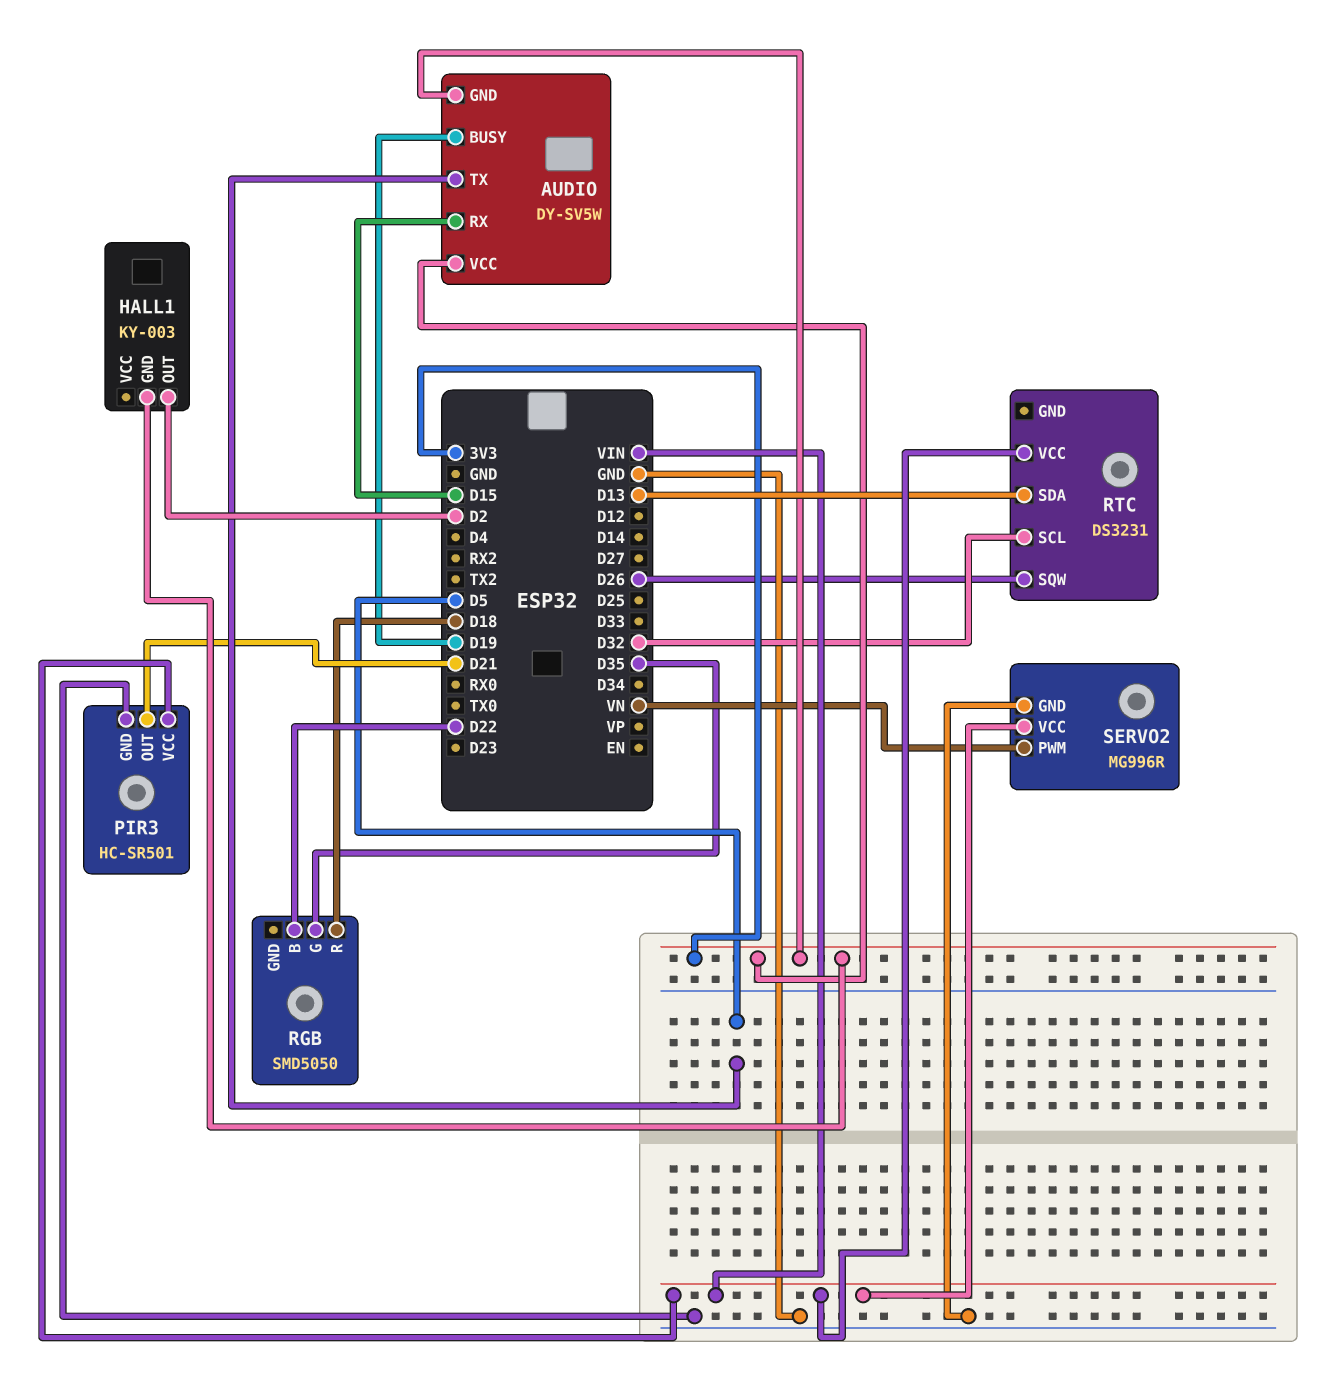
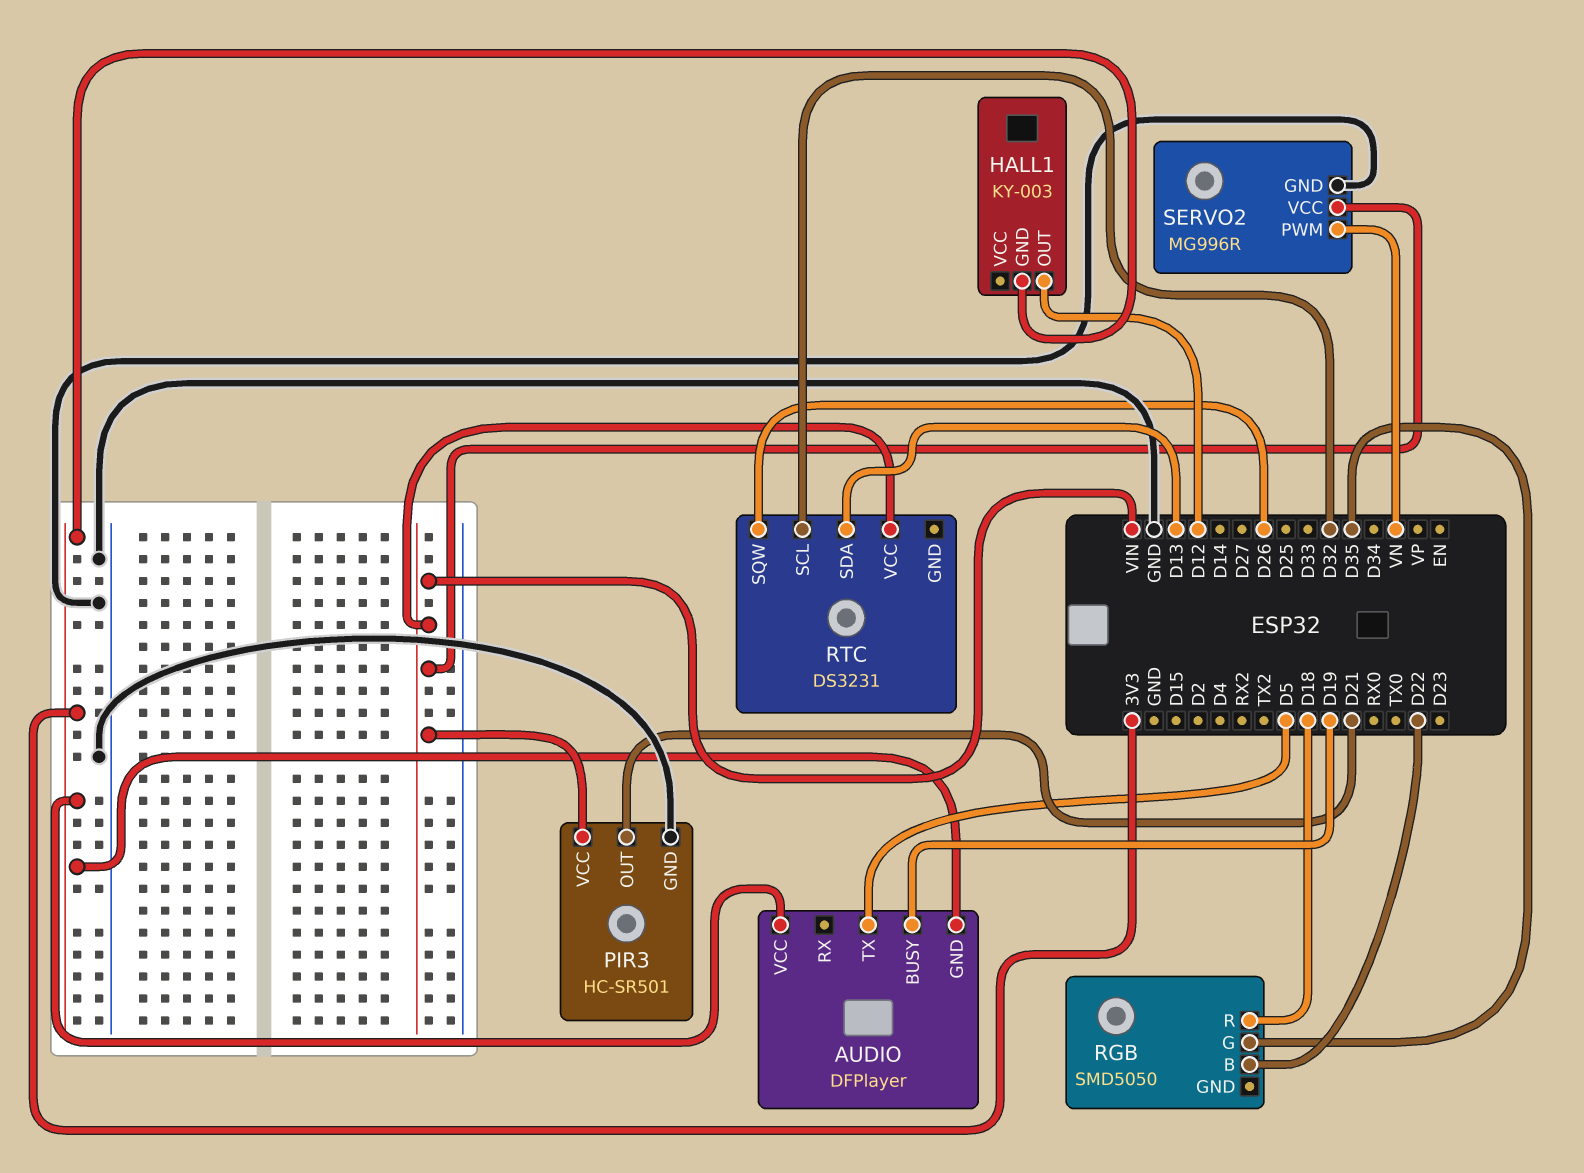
AUDIO: DY-SV5W -> DFPlayer
AUDIO pin RX: D15 -> none
HALL1 pin OUT: D2 -> D12

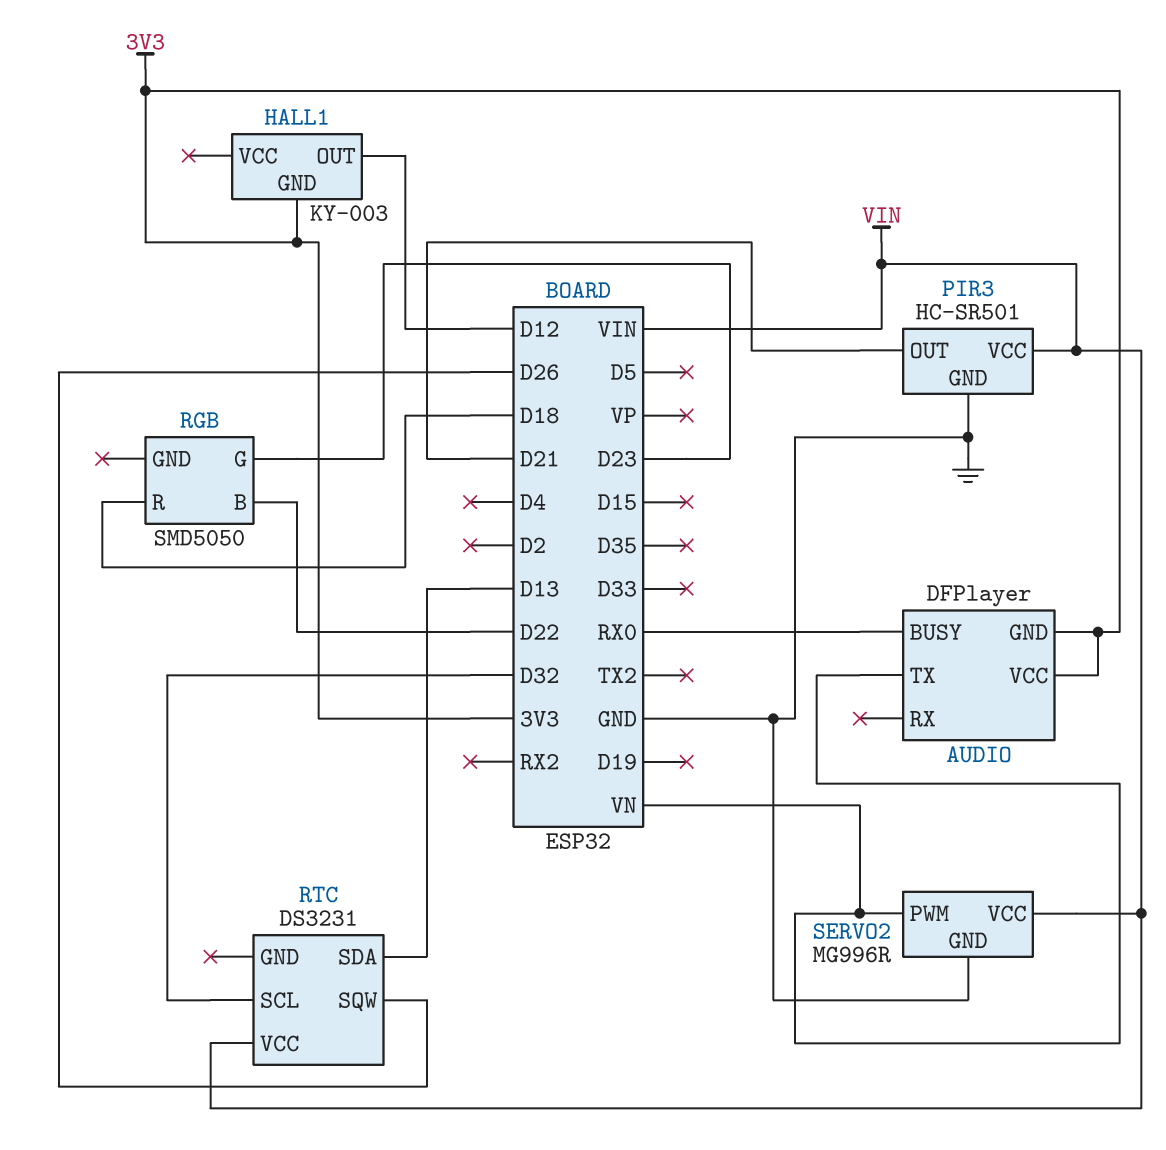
AUDIO pin BUSY: D19 -> RX0
AUDIO pin TX: D5 -> VN
RGB pin G: D35 -> D23

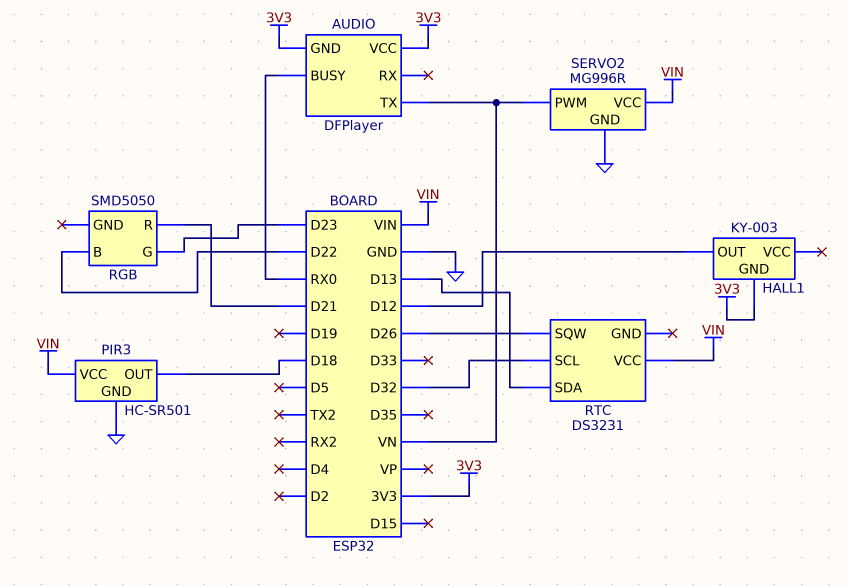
PIR3 pin OUT: D21 -> D18
RGB pin R: D18 -> D21

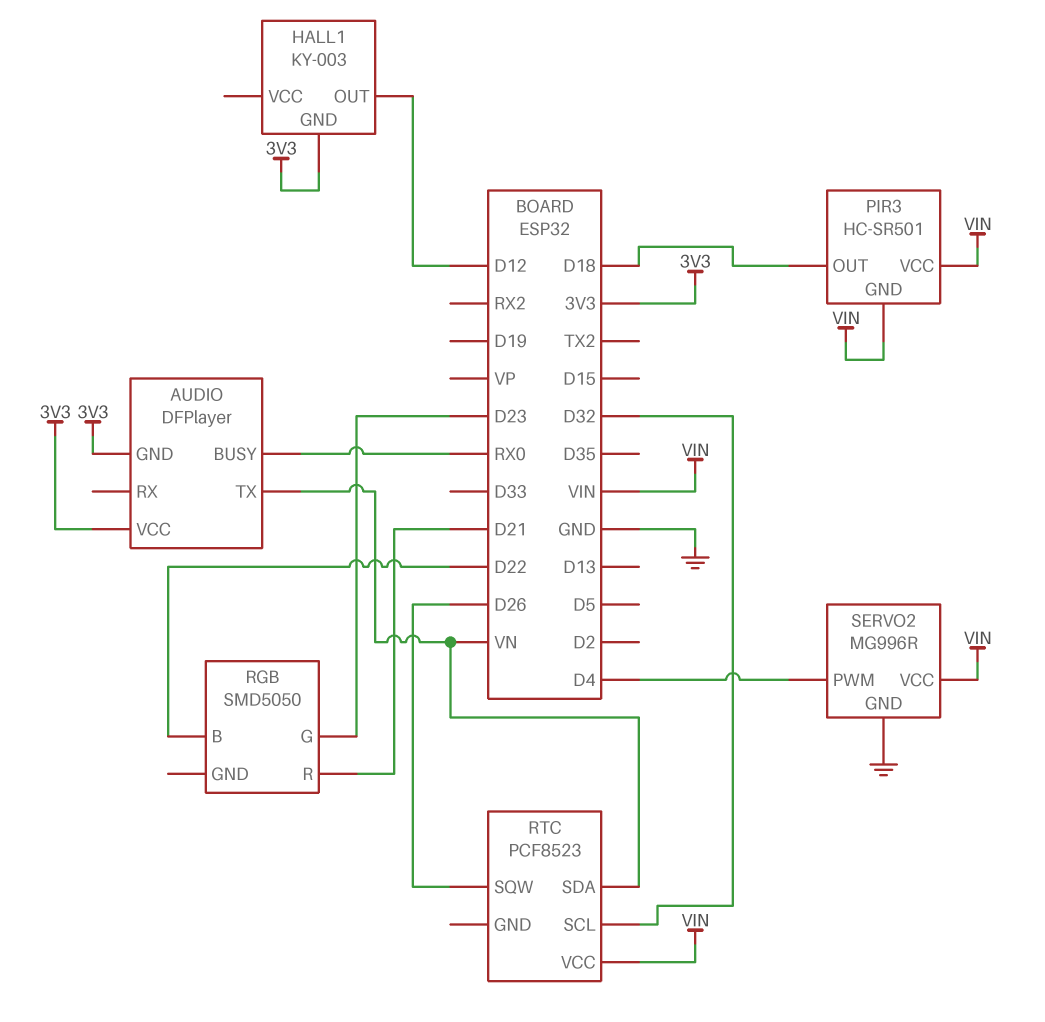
PIR3 pin GND: GND -> VIN
RTC: DS3231 -> PCF8523
RTC pin SDA: D13 -> VN
SERVO2 pin PWM: VN -> D4

